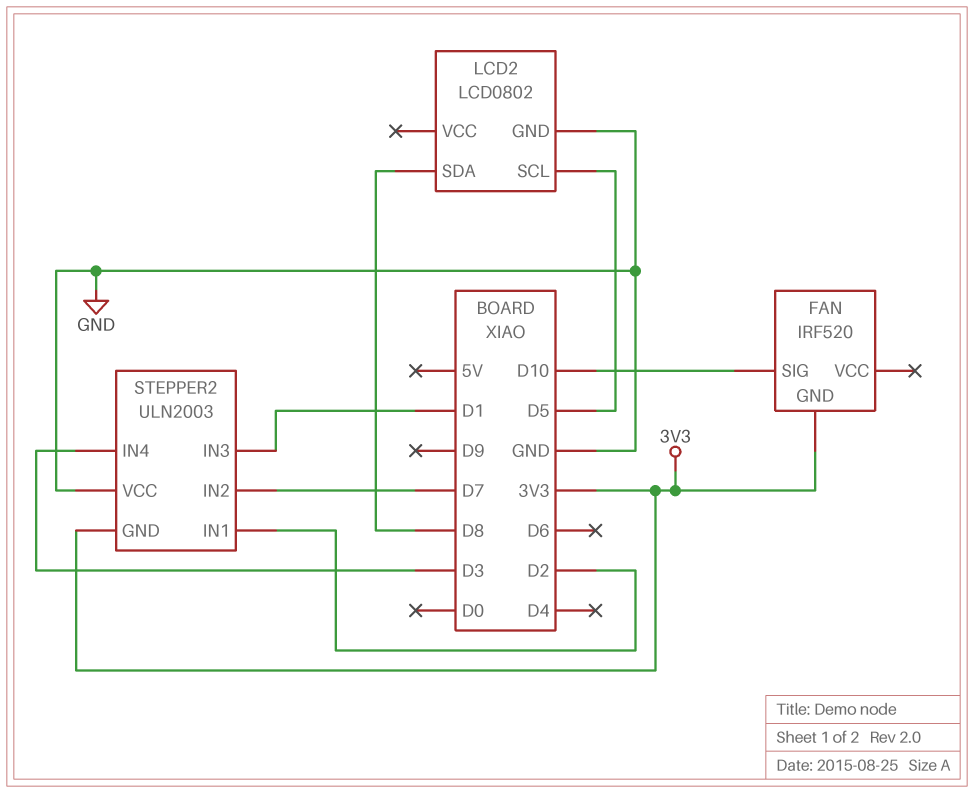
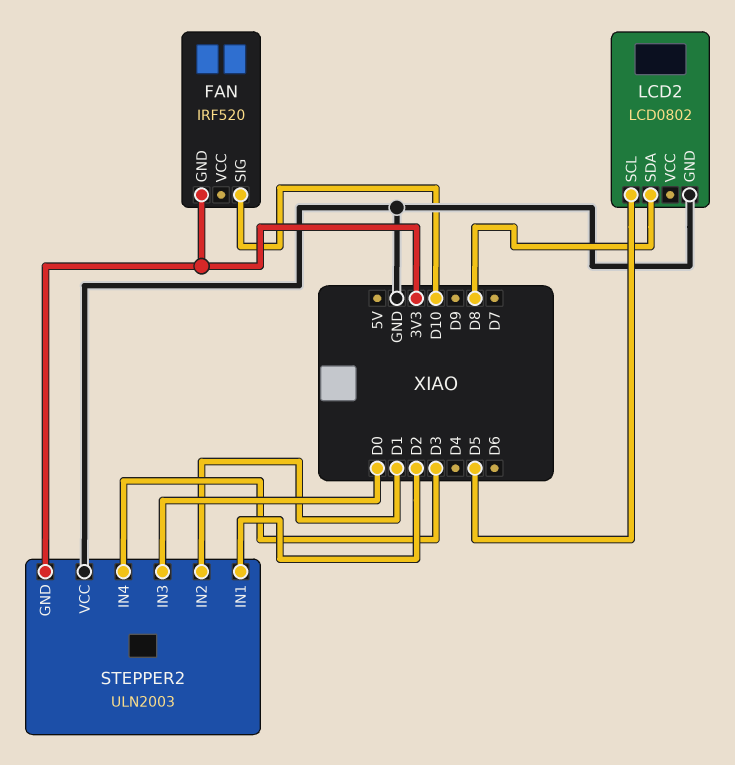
STEPPER2 pin IN2: D7 -> D1
STEPPER2 pin IN3: D1 -> D0

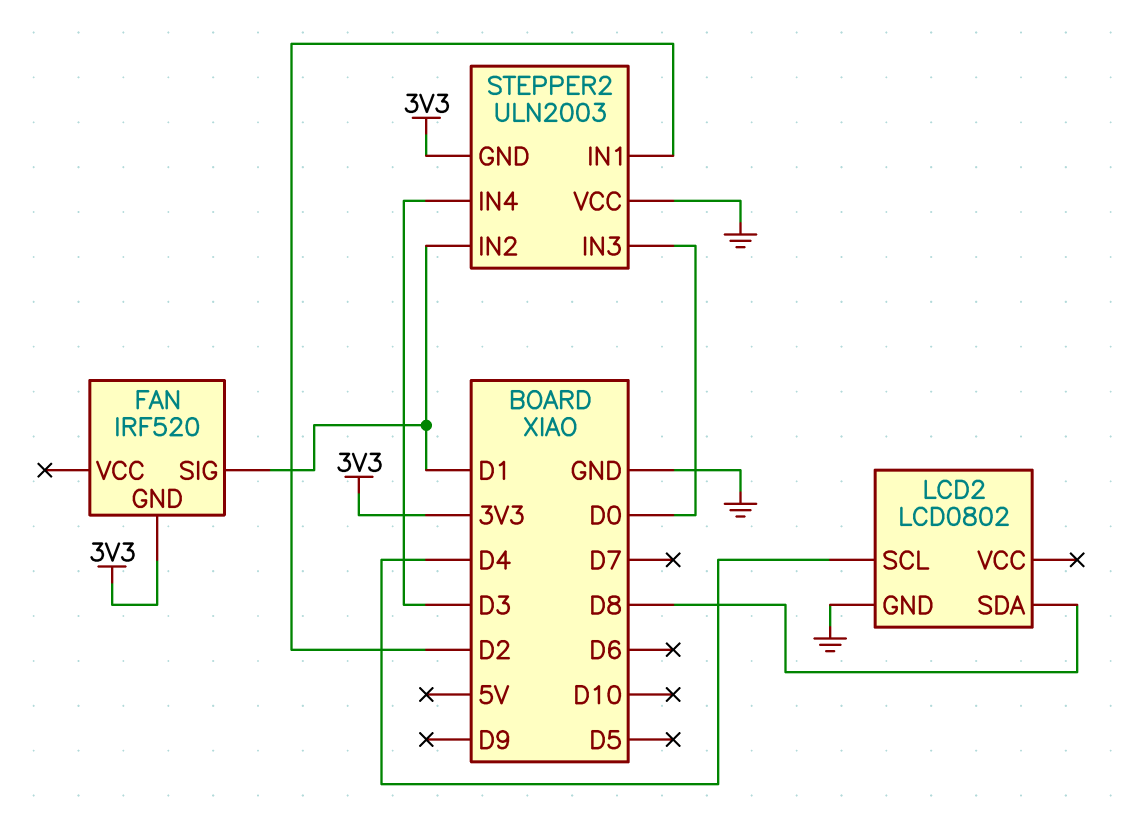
FAN pin SIG: D10 -> D1
LCD2 pin SCL: D5 -> D4

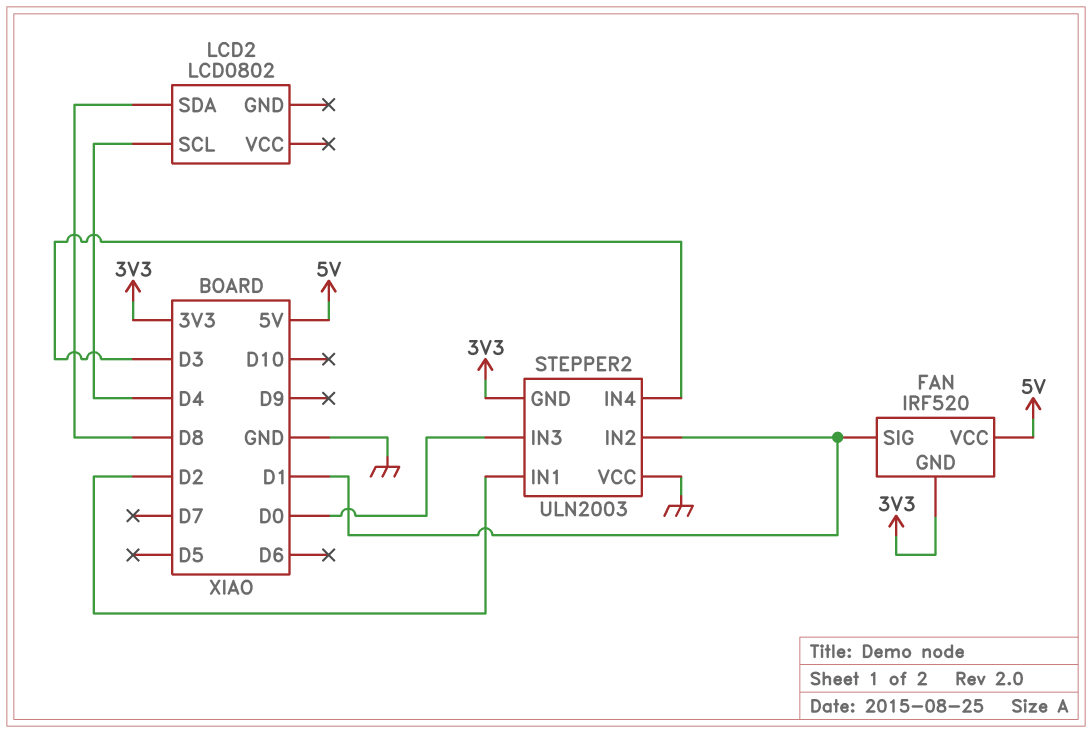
FAN pin VCC: none -> 5V
LCD2 pin GND: GND -> none

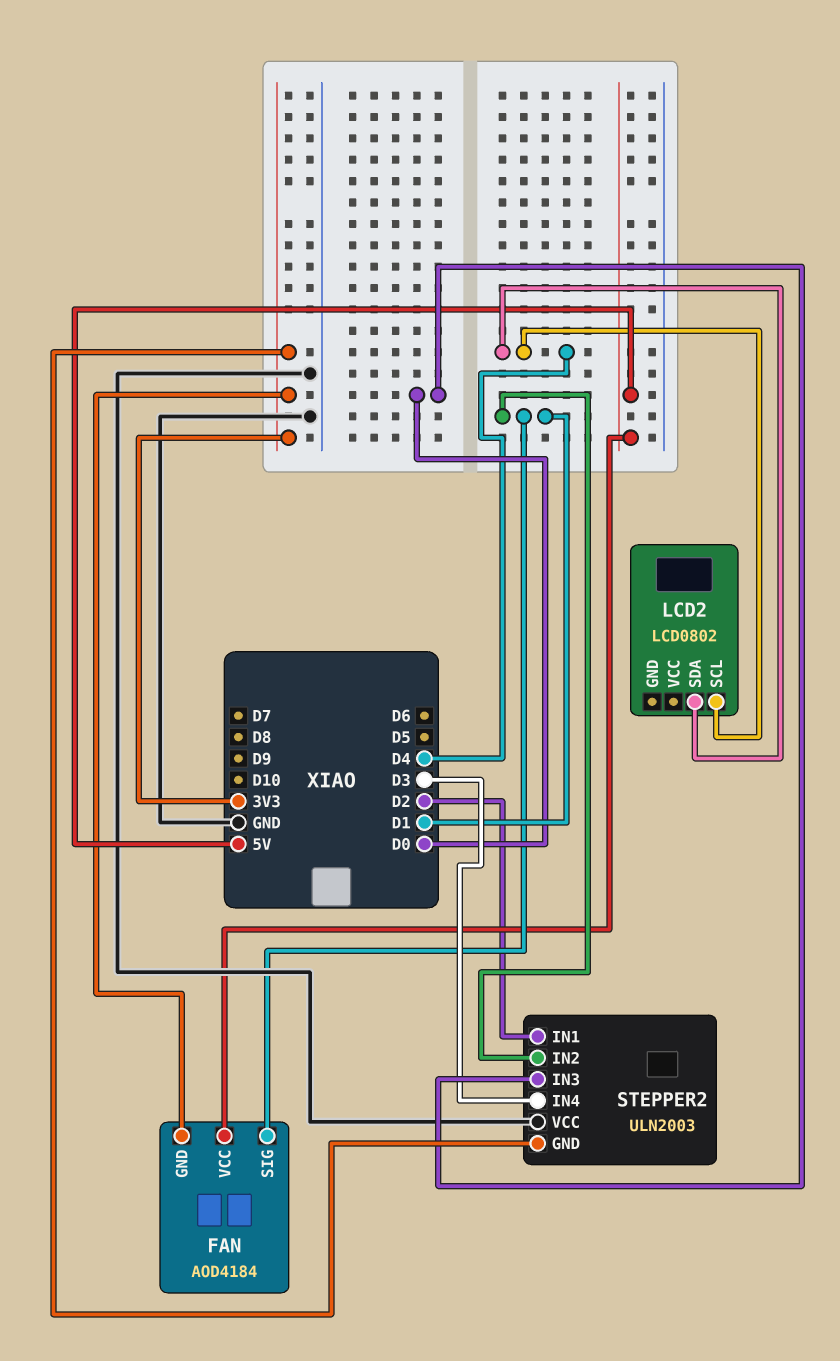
FAN: IRF520 -> AOD4184
LCD2 pin SDA: D8 -> D4

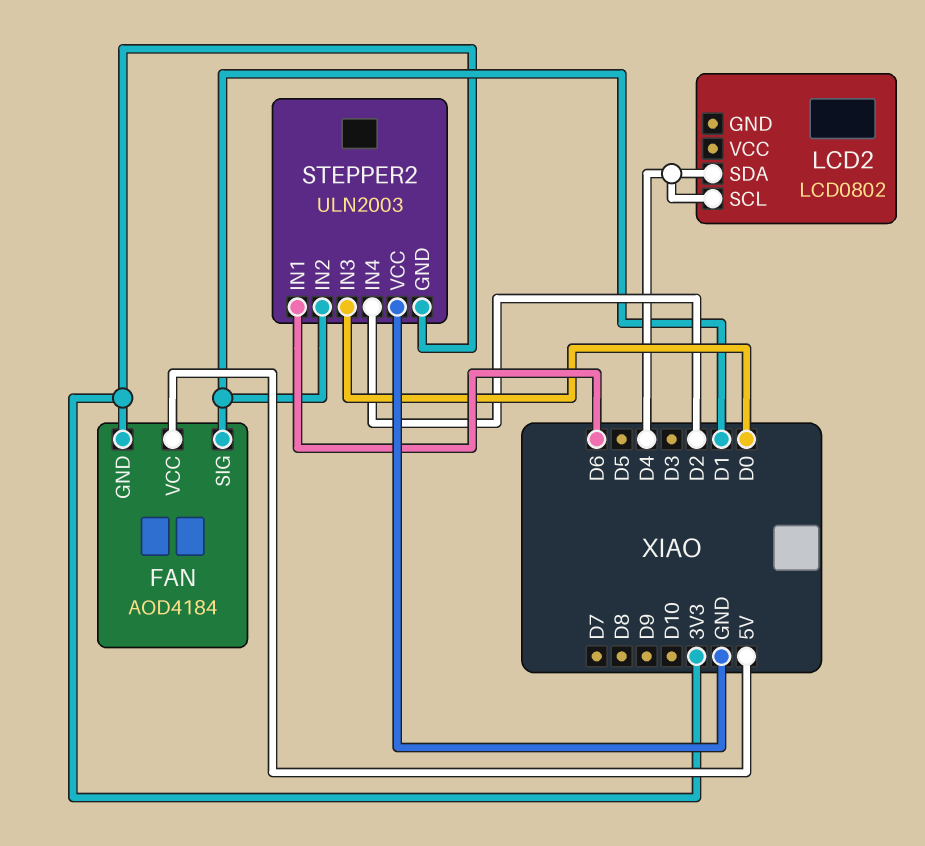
STEPPER2 pin IN1: D2 -> D6
STEPPER2 pin IN4: D3 -> D2

